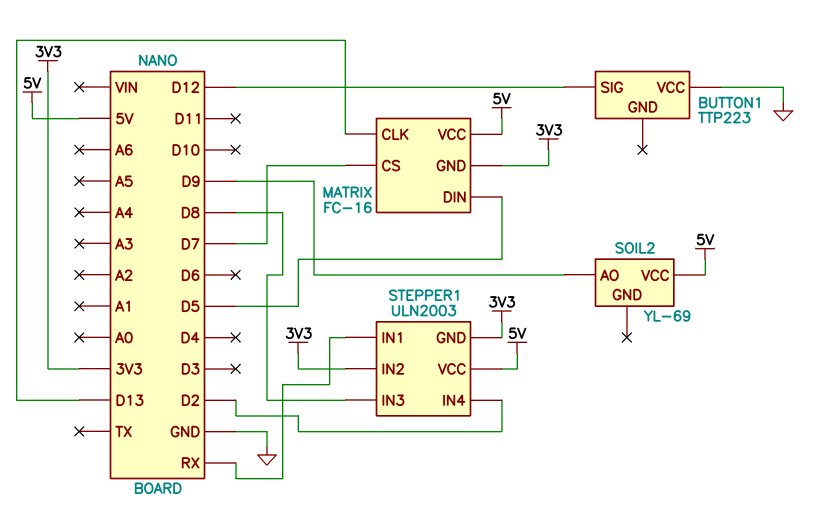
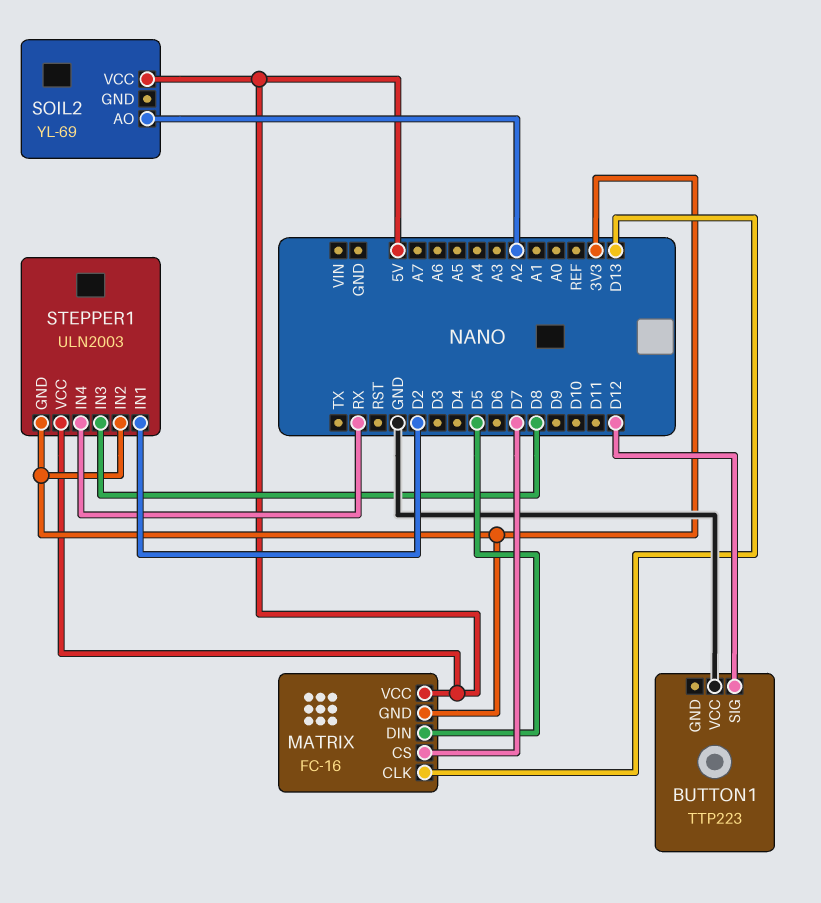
SOIL2 pin AO: D9 -> A2
STEPPER1 pin IN1: RX -> D2
STEPPER1 pin IN4: D2 -> RX

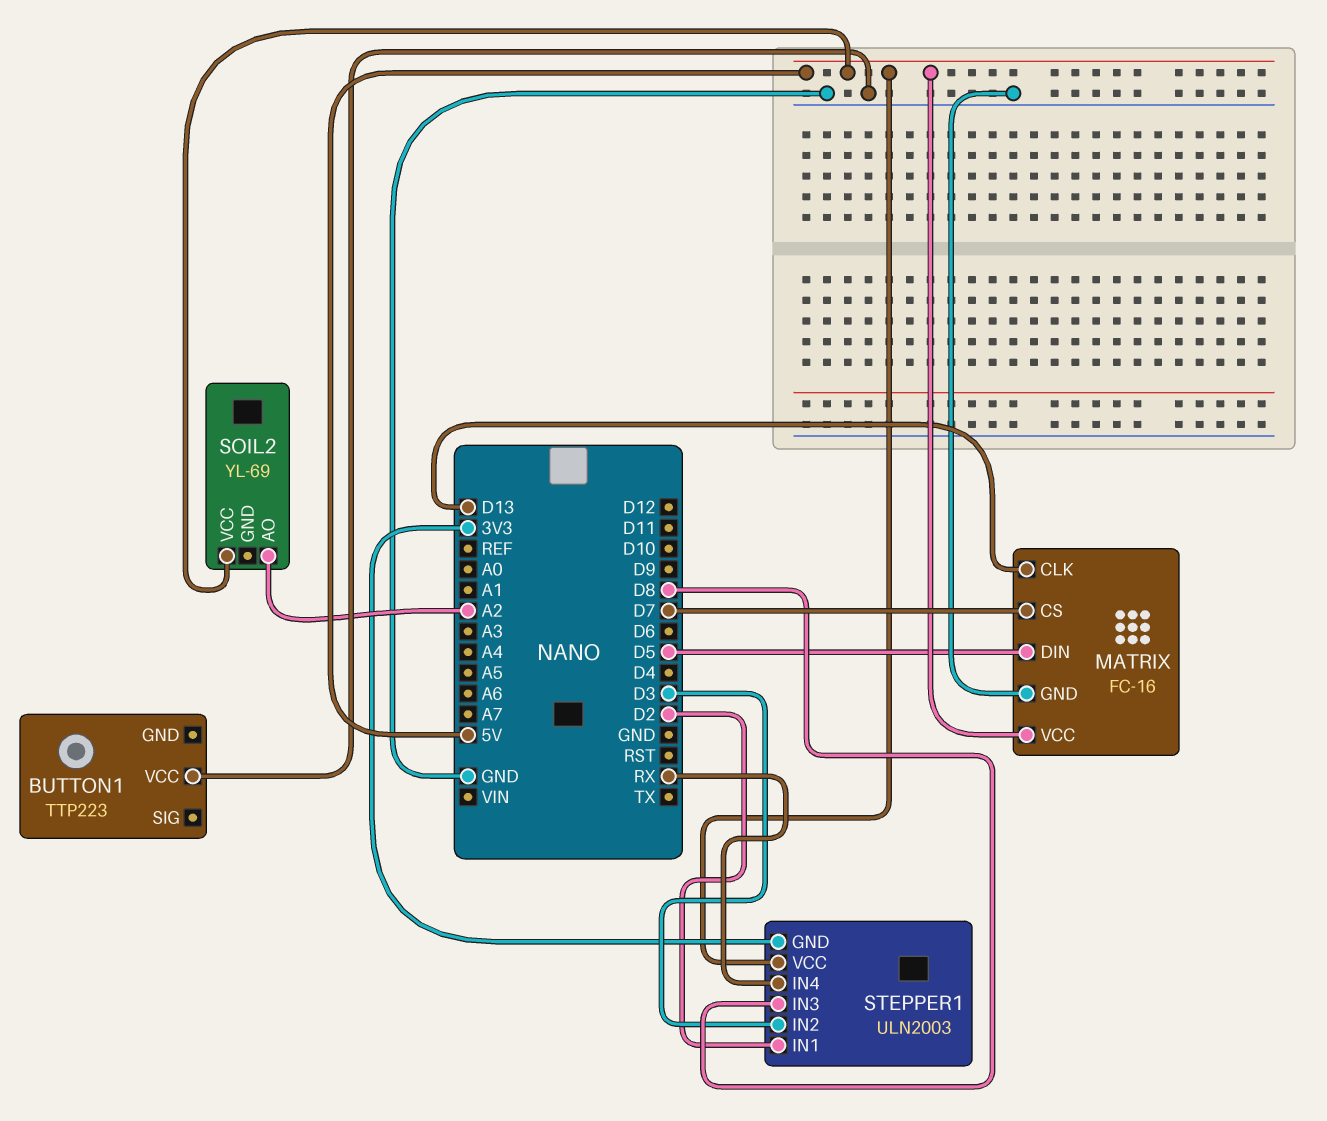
BUTTON1 pin SIG: D12 -> none
MATRIX pin GND: 3V3 -> GND
STEPPER1 pin IN2: 3V3 -> D3

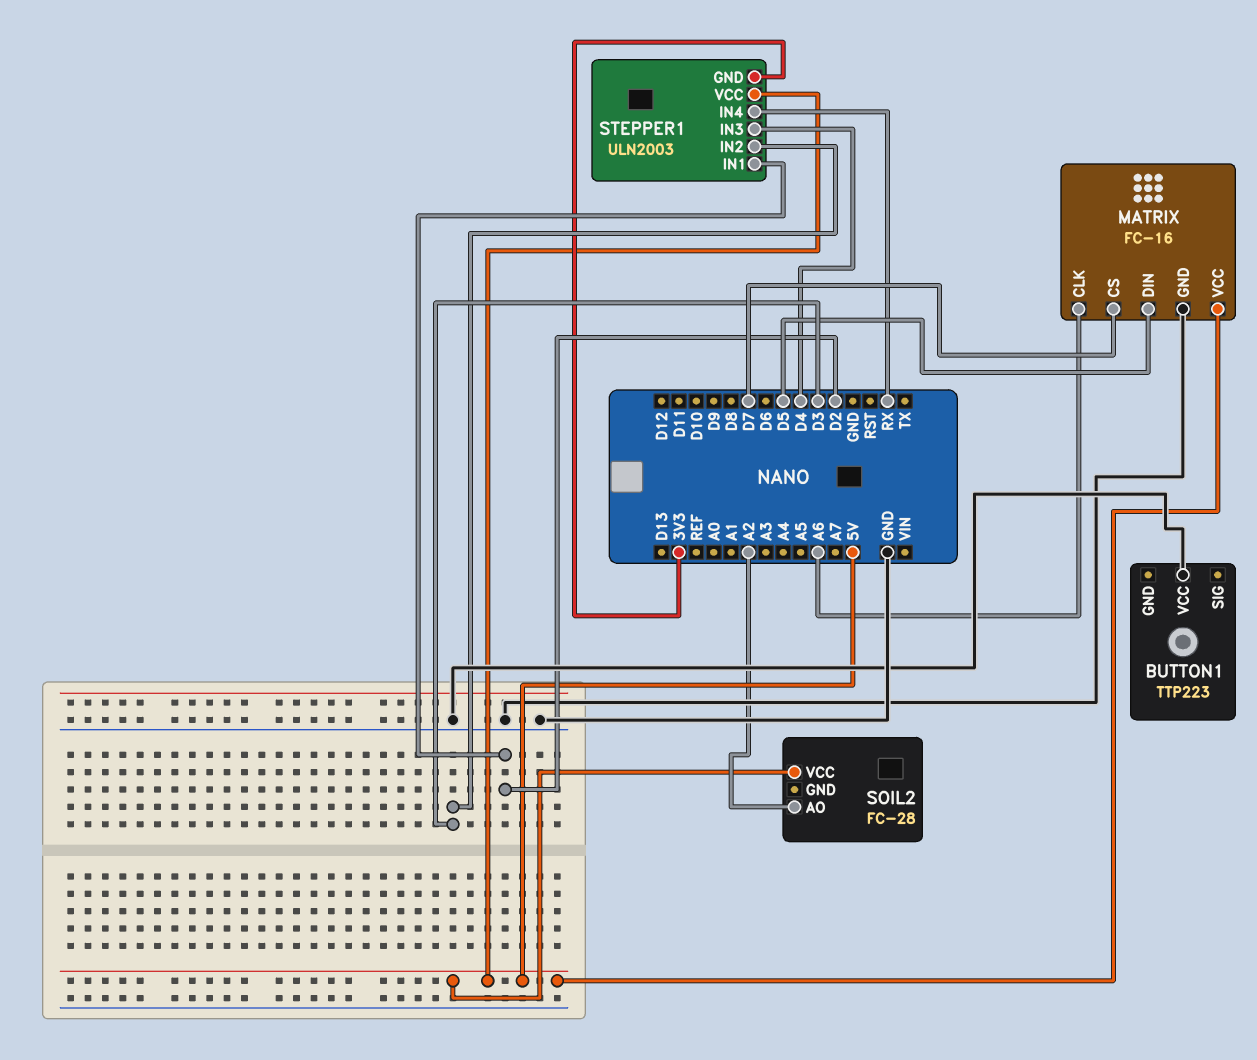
MATRIX pin CLK: D13 -> A6
SOIL2: YL-69 -> FC-28
STEPPER1 pin IN3: D8 -> D4

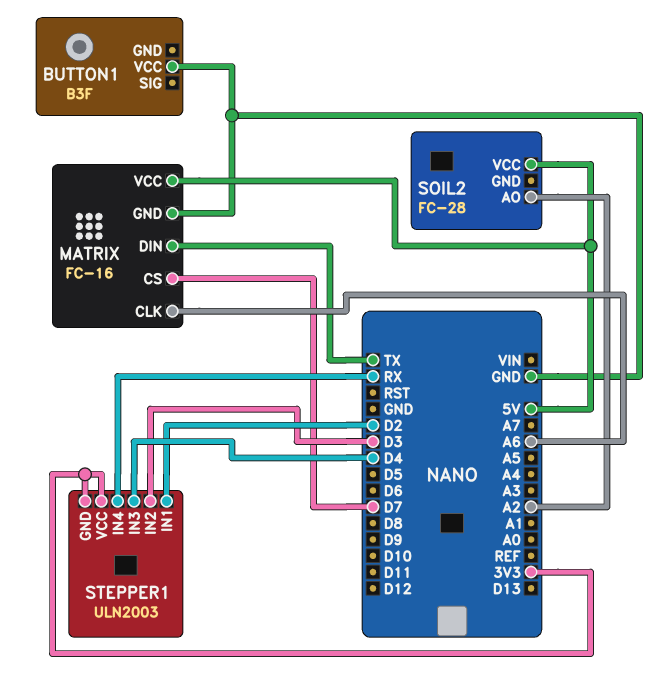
BUTTON1: TTP223 -> B3F
MATRIX pin DIN: D5 -> TX
STEPPER1 pin VCC: 5V -> 3V3

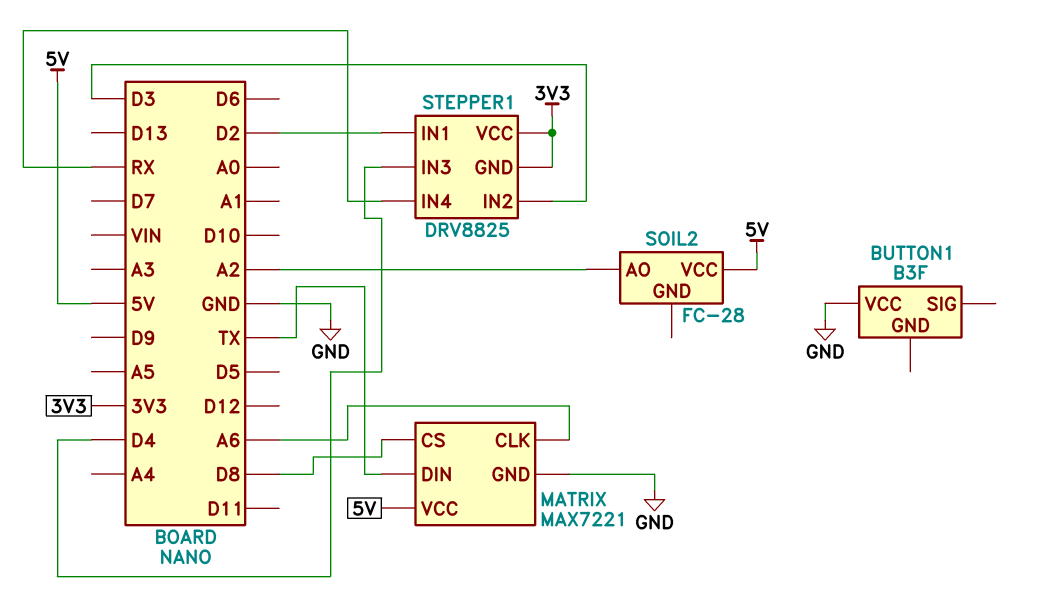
MATRIX: FC-16 -> MAX7221
MATRIX pin CS: D7 -> D8
STEPPER1: ULN2003 -> DRV8825

